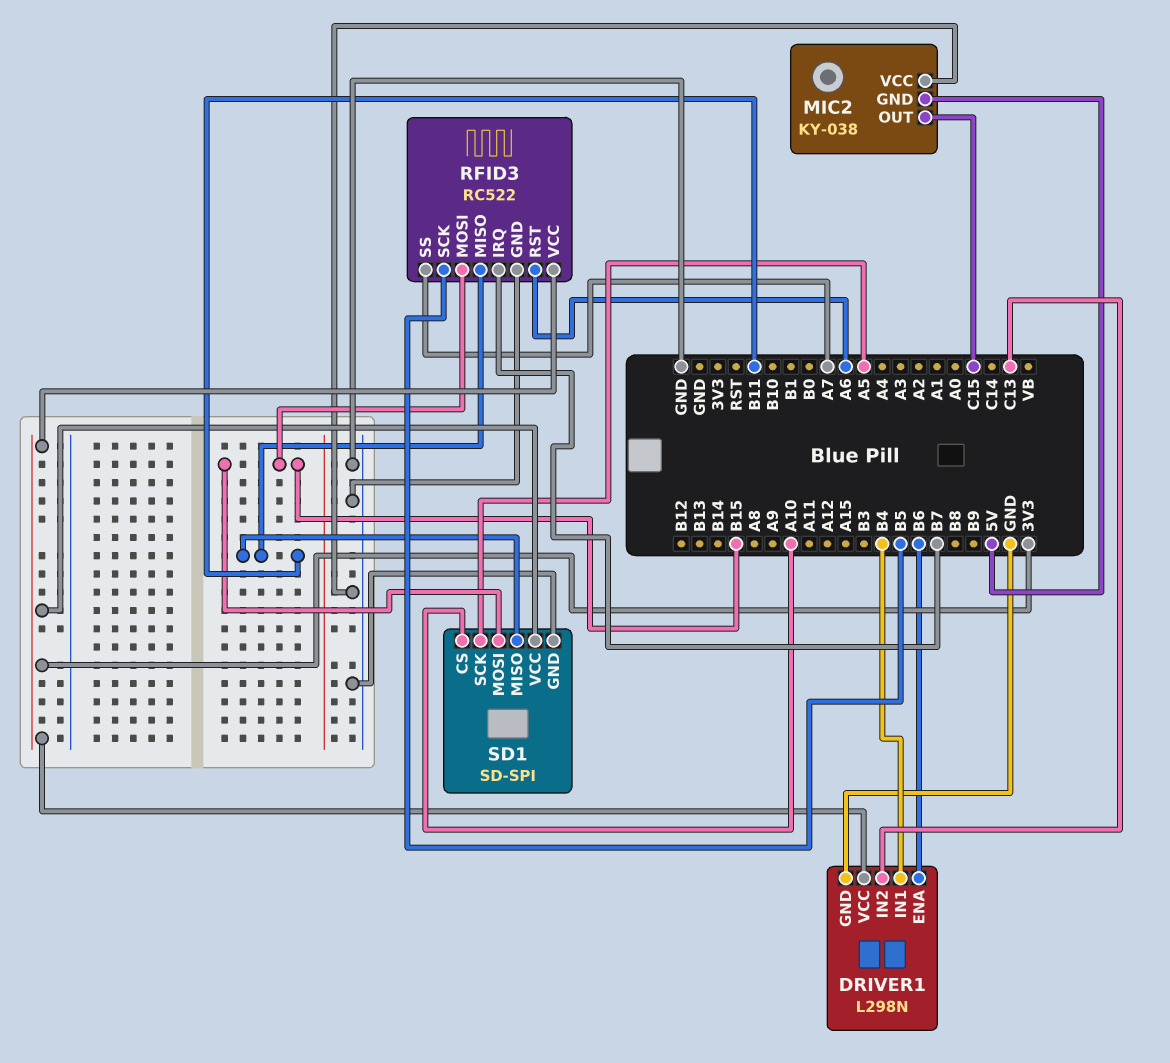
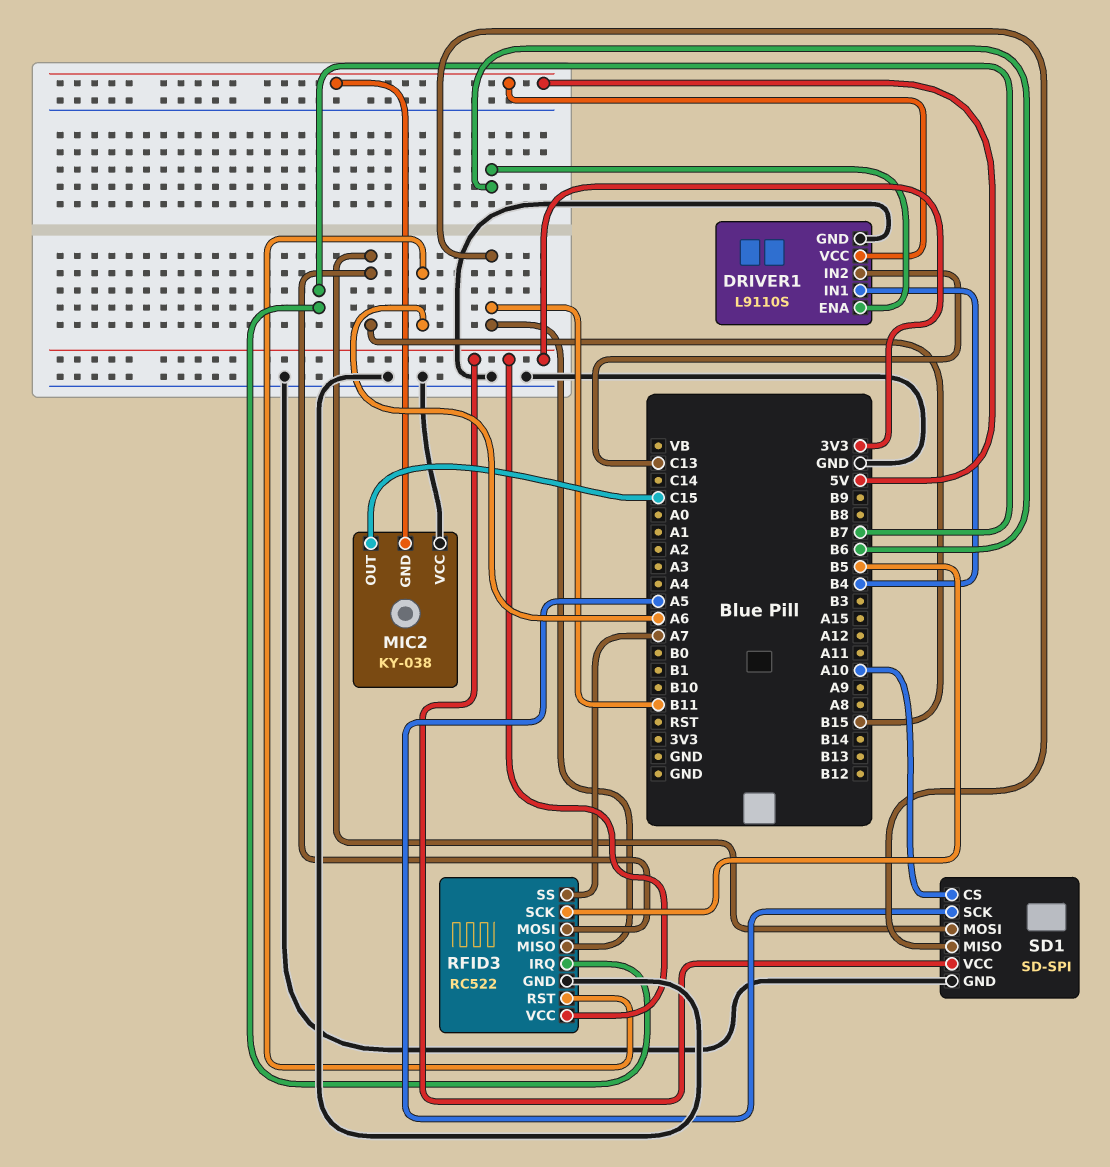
DRIVER1: L298N -> L9110S
DRIVER1 pin VCC: 3V3 -> 5V

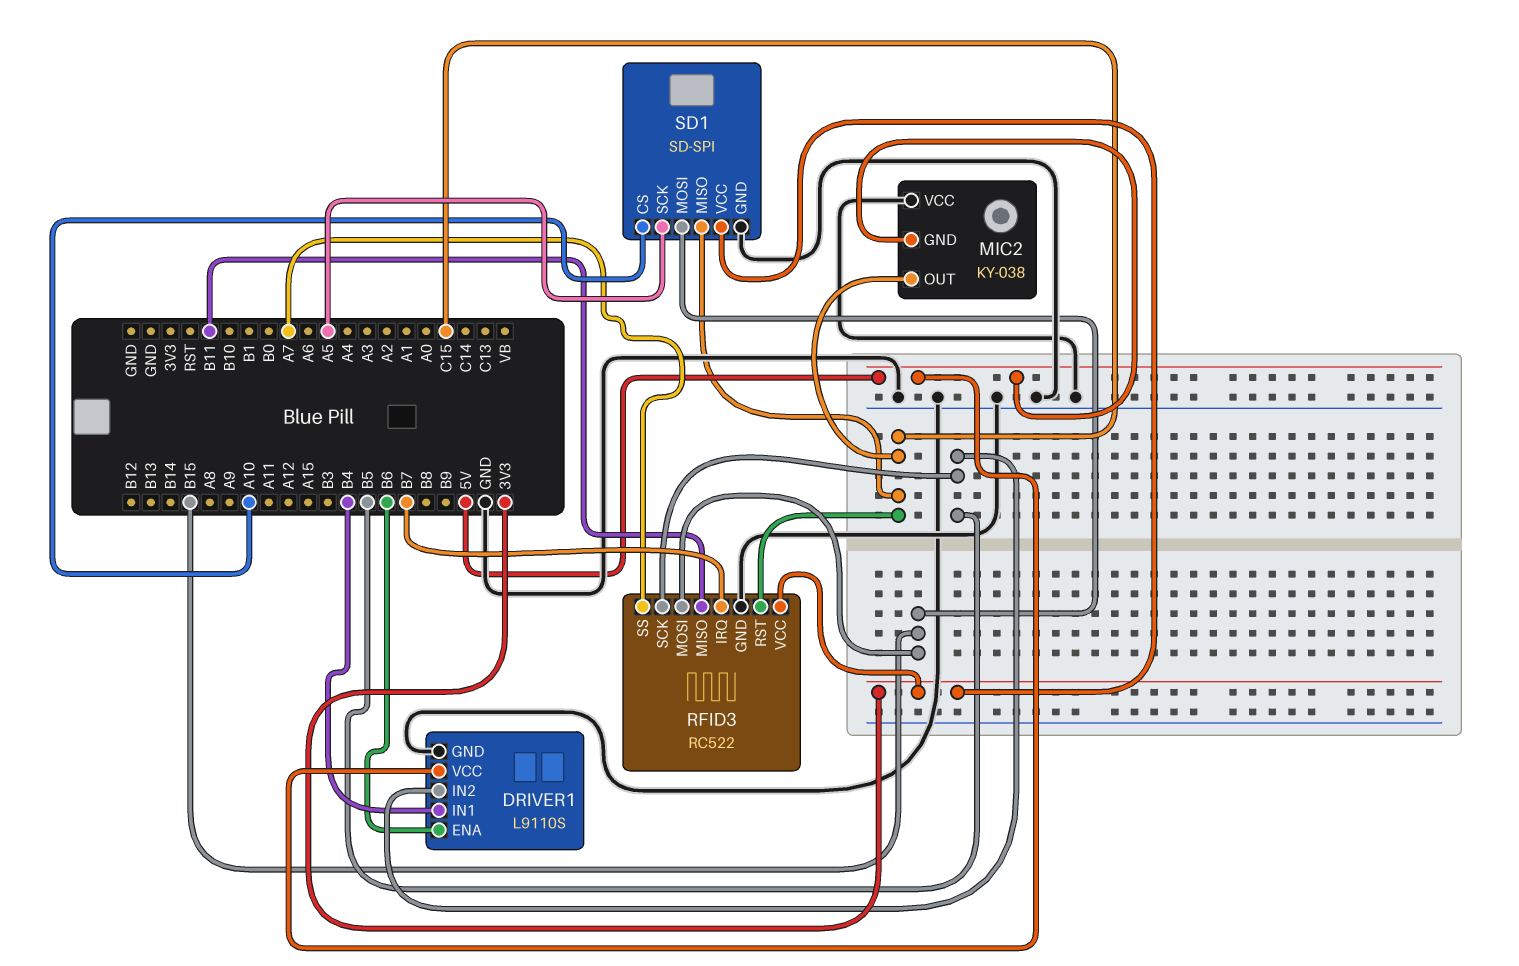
DRIVER1 pin IN2: C13 -> B5
RFID3 pin RST: A6 -> C15
SD1 pin MISO: B11 -> C15

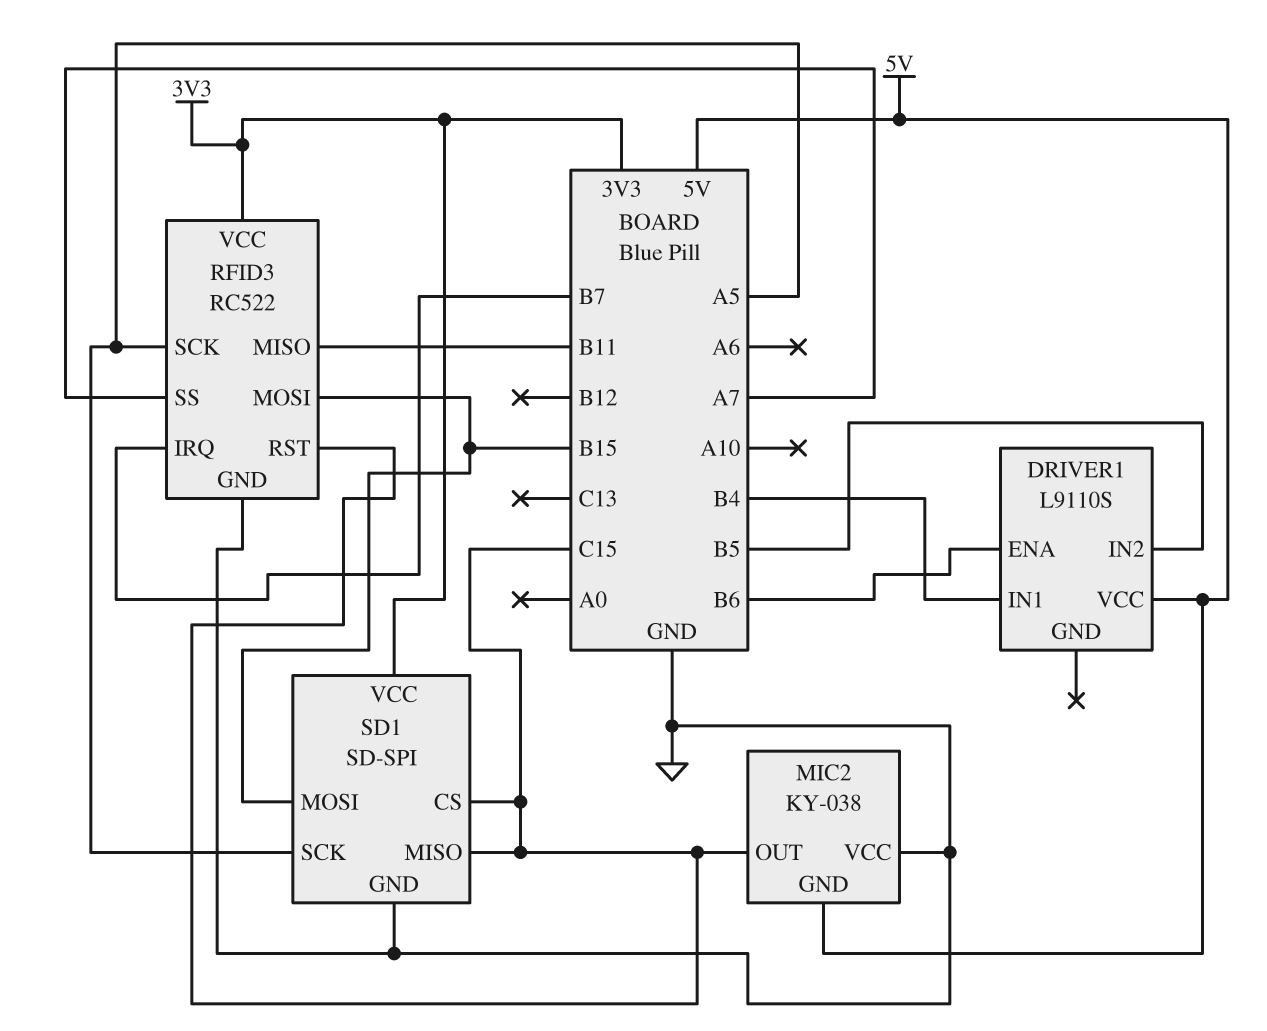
DRIVER1 pin GND: GND -> none
RFID3 pin SCK: B5 -> A5
SD1 pin CS: A10 -> C15

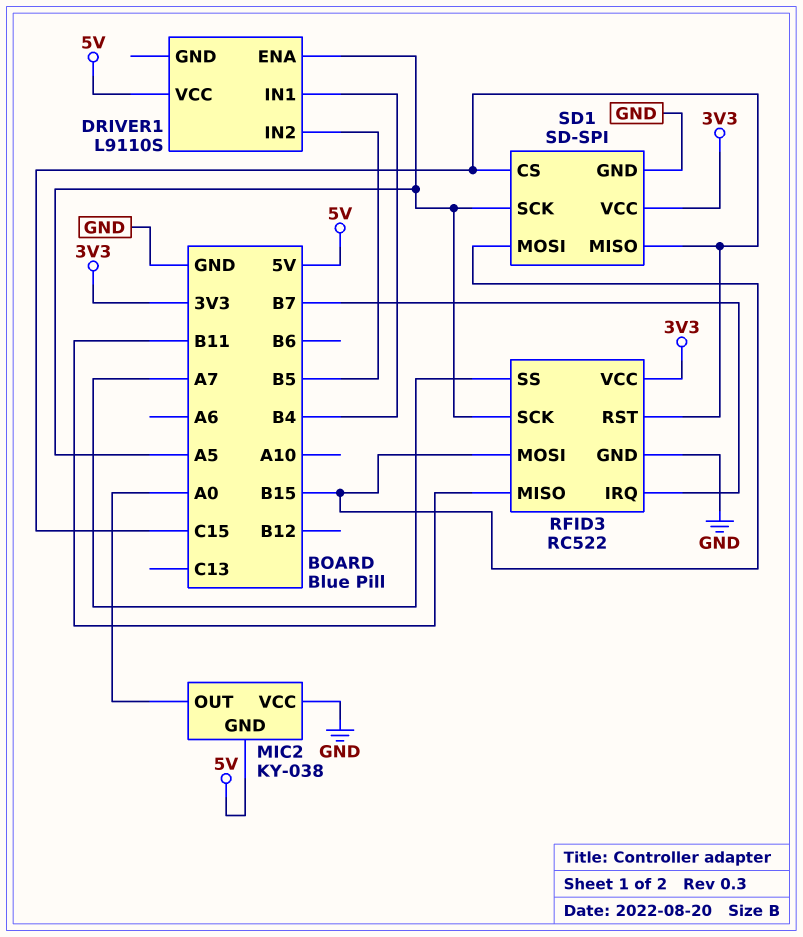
DRIVER1 pin ENA: B6 -> A5
MIC2 pin OUT: C15 -> A0

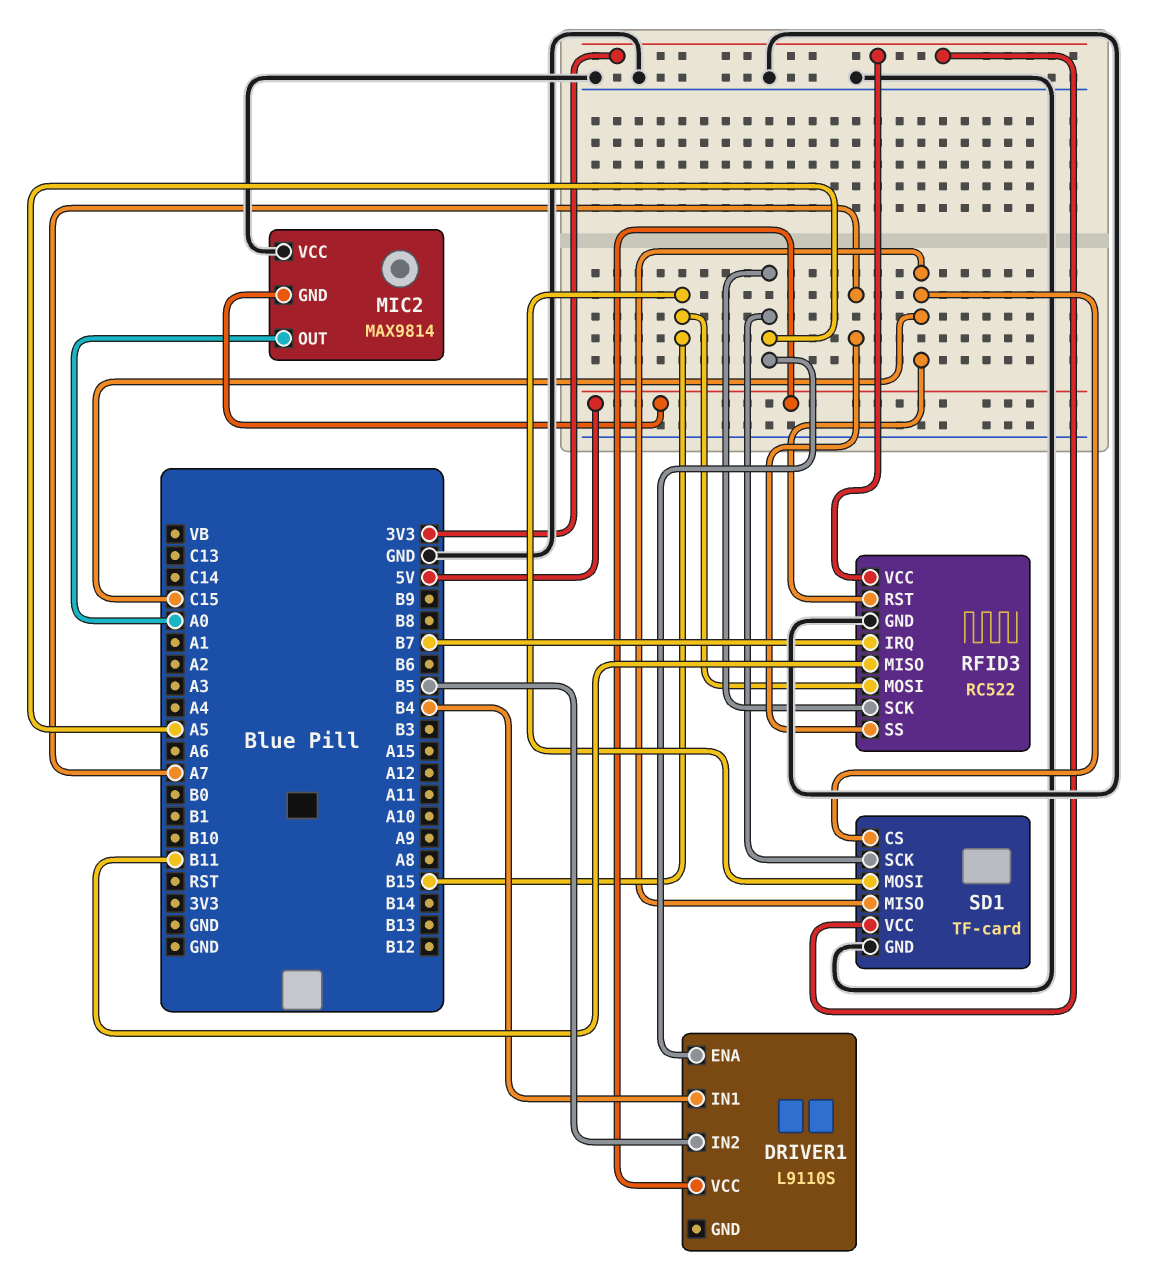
MIC2: KY-038 -> MAX9814
SD1: SD-SPI -> TF-card

